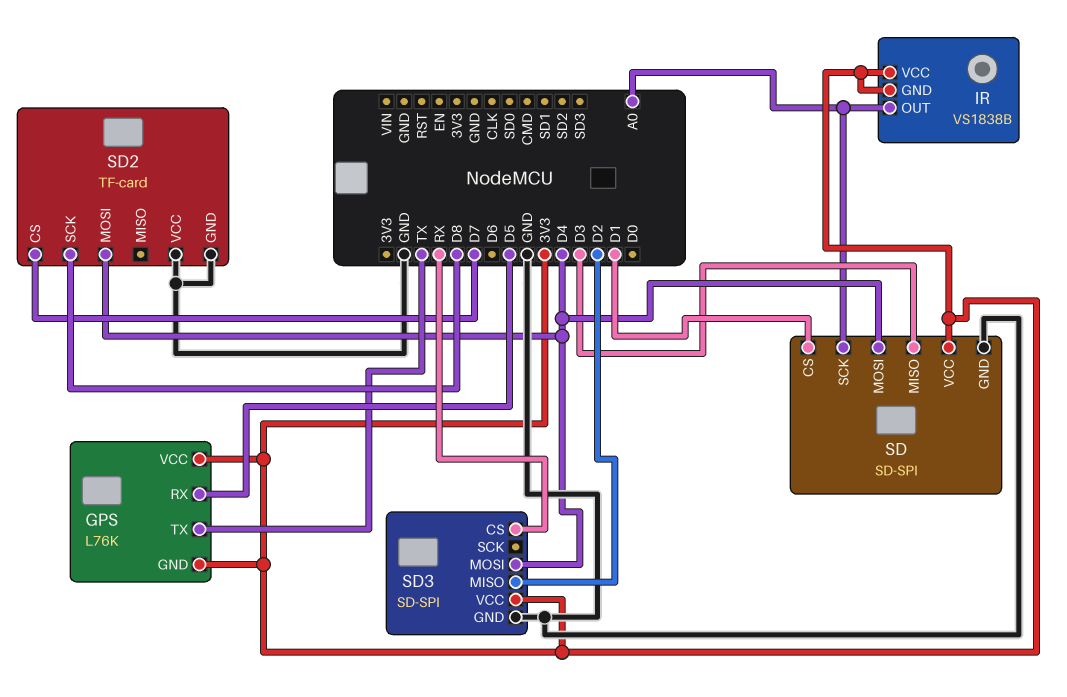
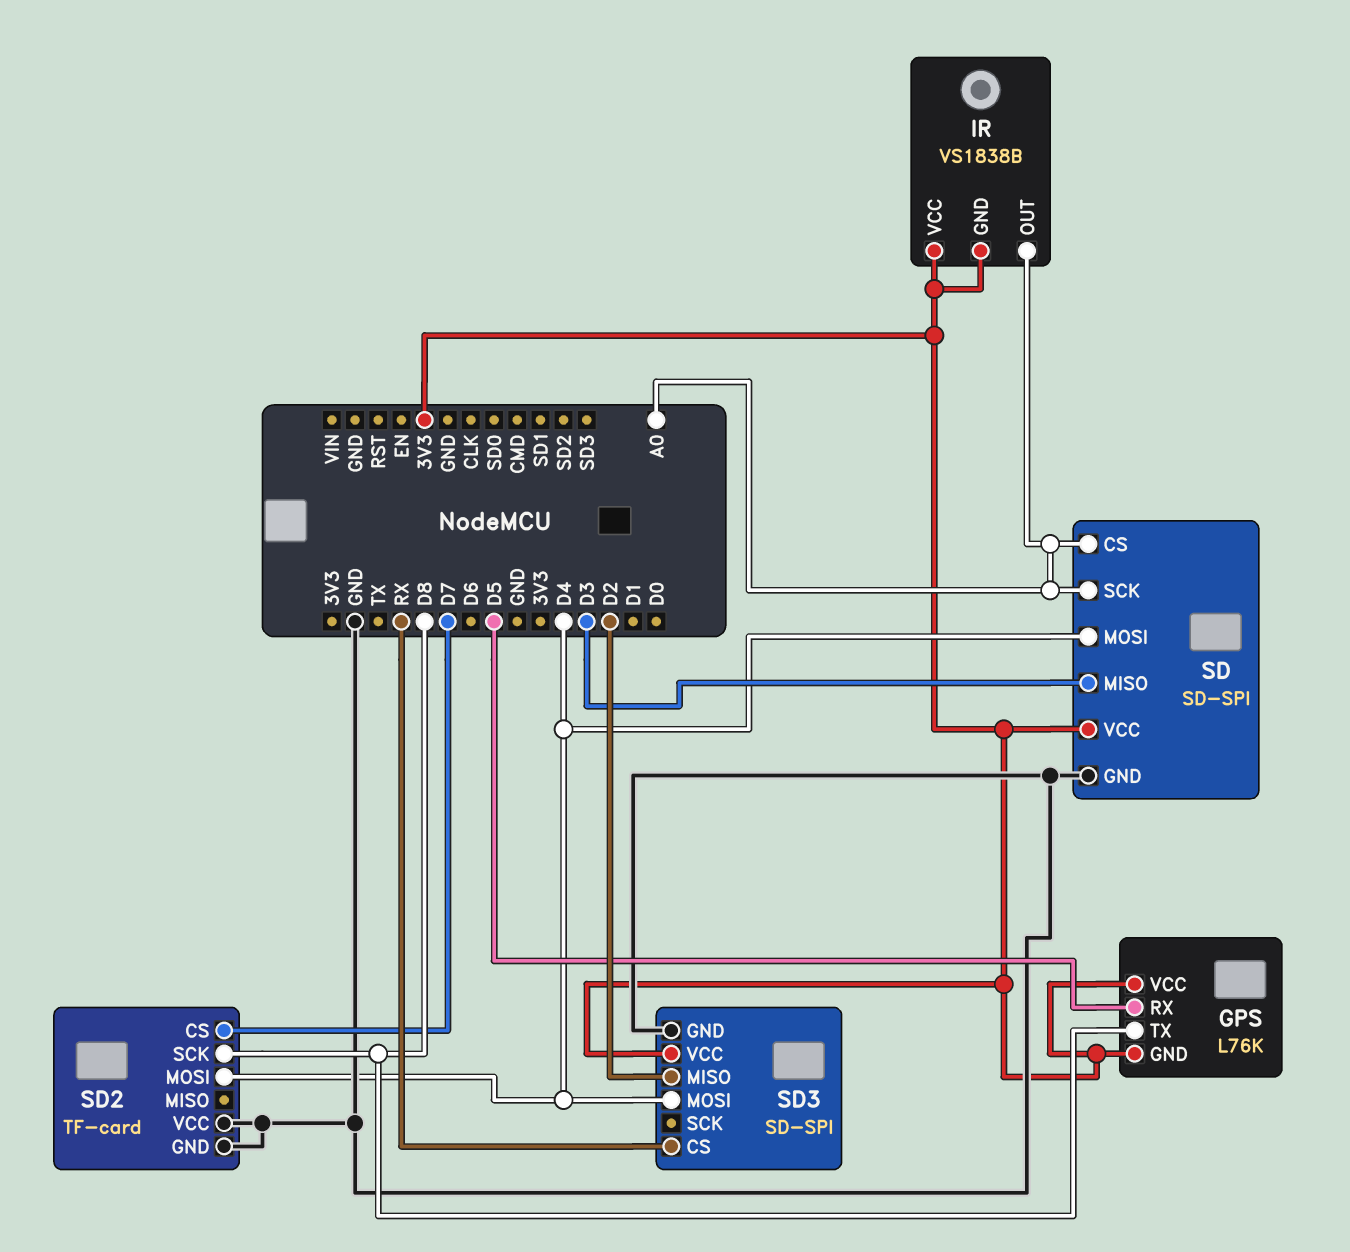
GPS pin TX: TX -> D8
SD pin CS: D1 -> A0

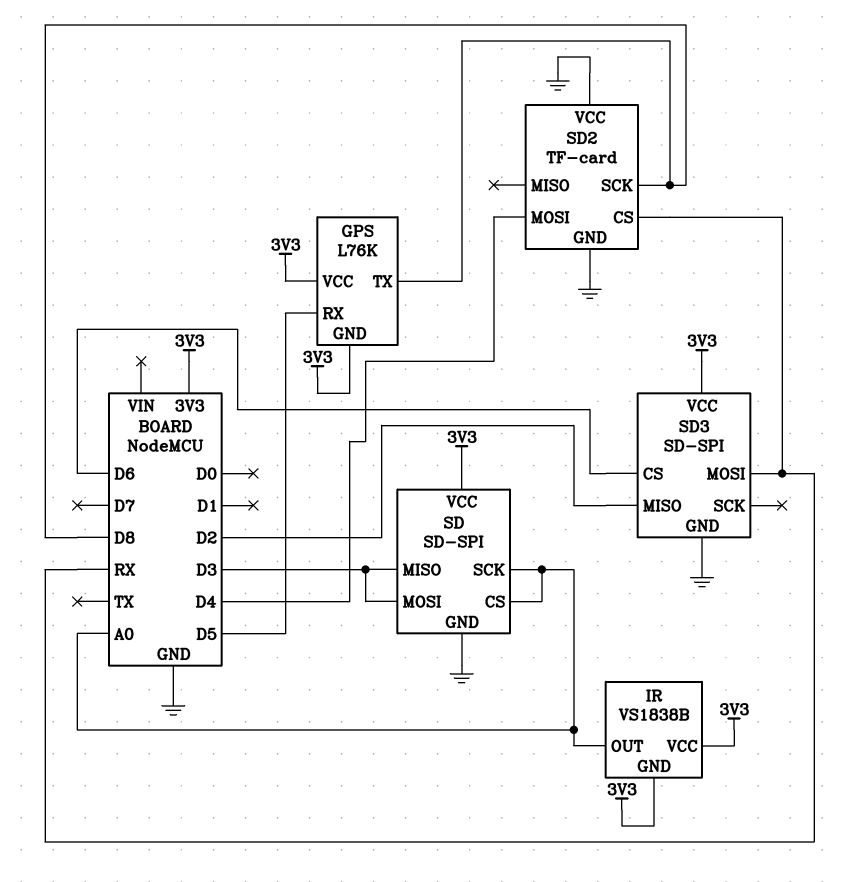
SD pin MOSI: D4 -> D3
SD2 pin CS: D7 -> RX
SD3 pin CS: RX -> D6
SD3 pin MOSI: D4 -> RX

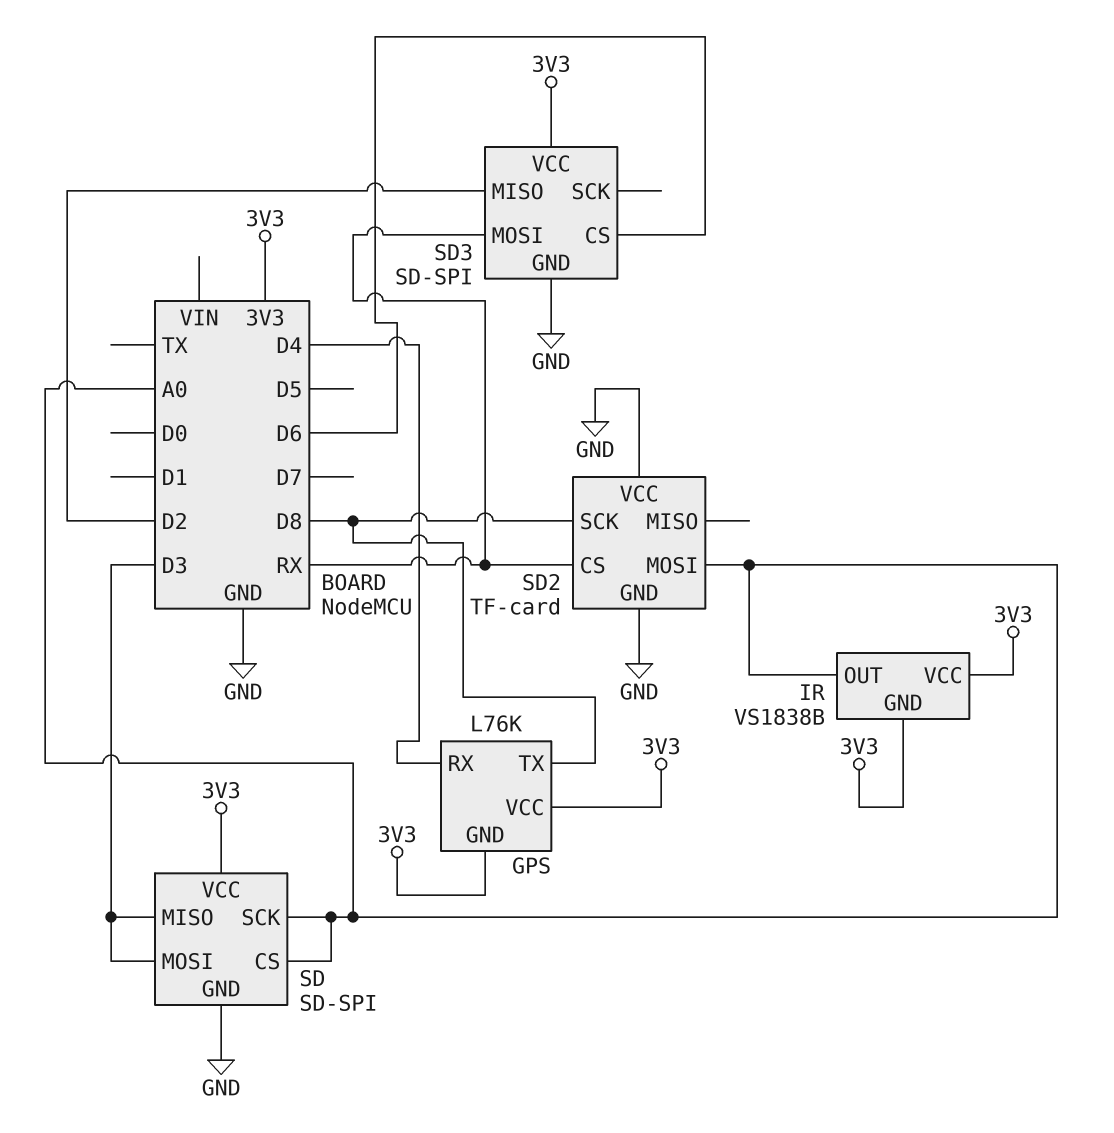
GPS pin RX: D5 -> D4
SD2 pin MOSI: D4 -> A0

